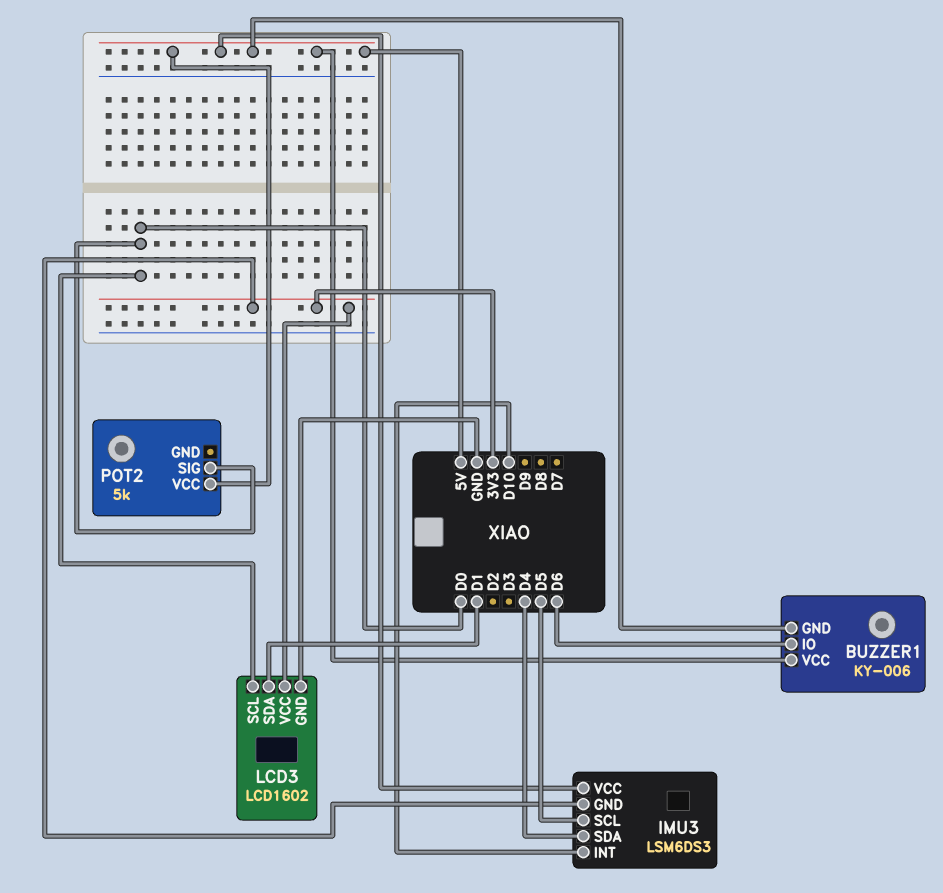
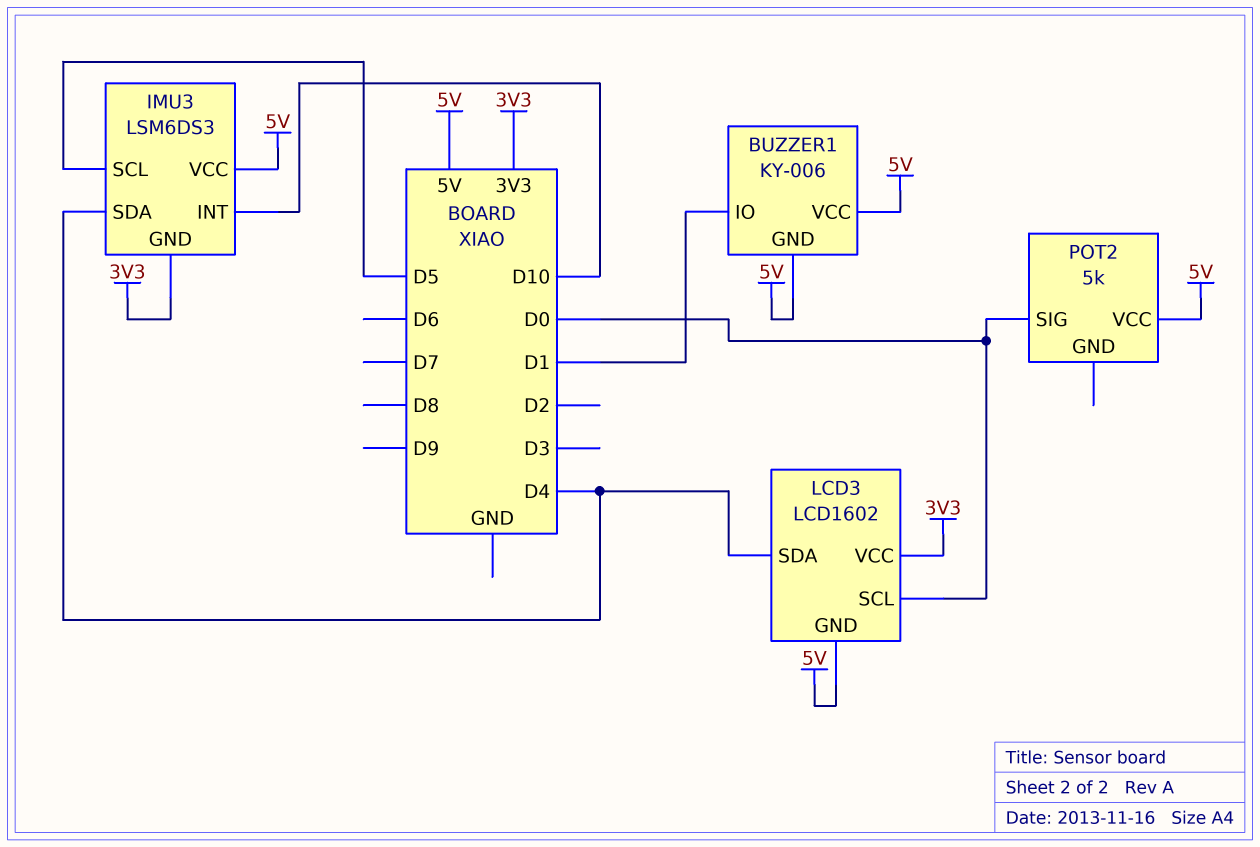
BUZZER1 pin IO: D6 -> D1
LCD3 pin GND: GND -> 5V
LCD3 pin SDA: D1 -> D4

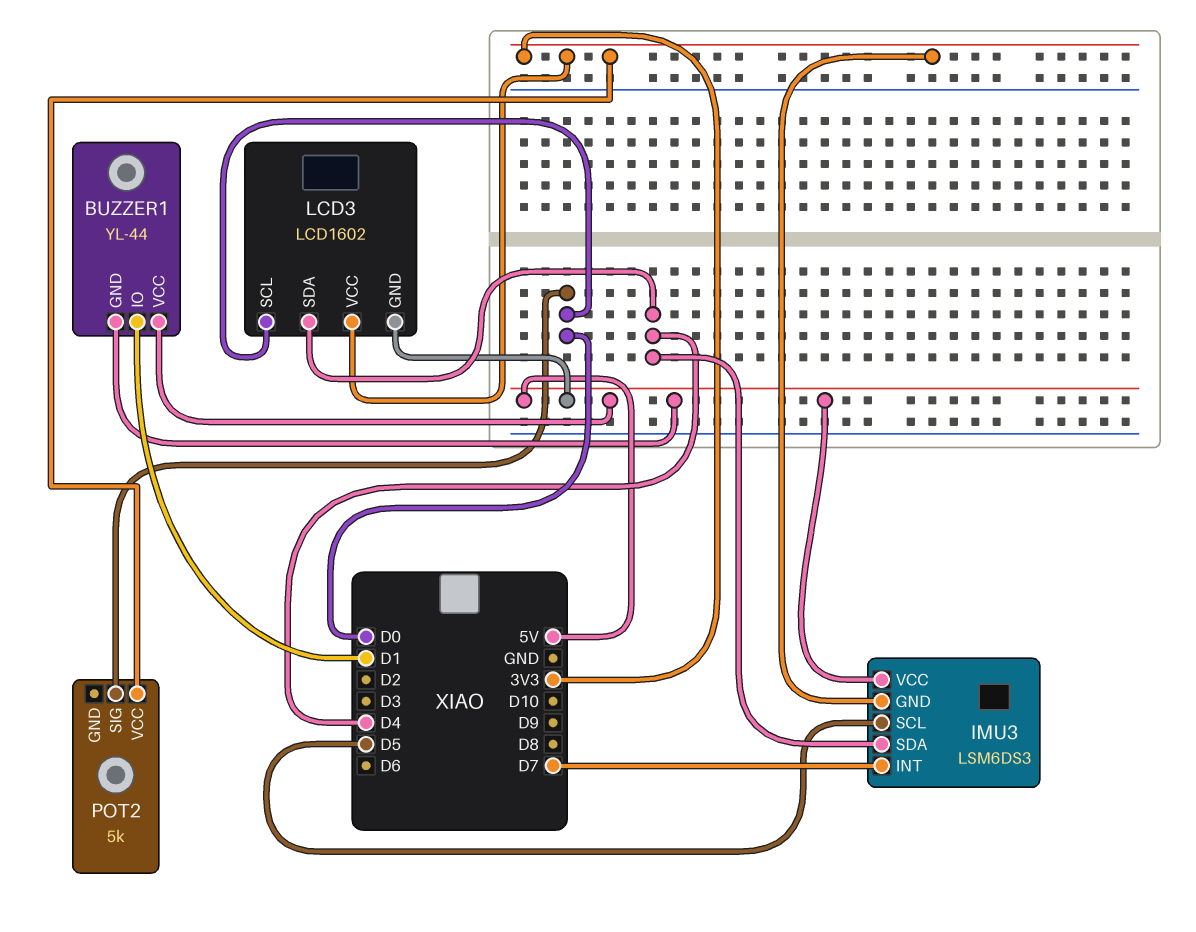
BUZZER1: KY-006 -> YL-44
IMU3 pin INT: D10 -> D7
POT2 pin VCC: 5V -> 3V3

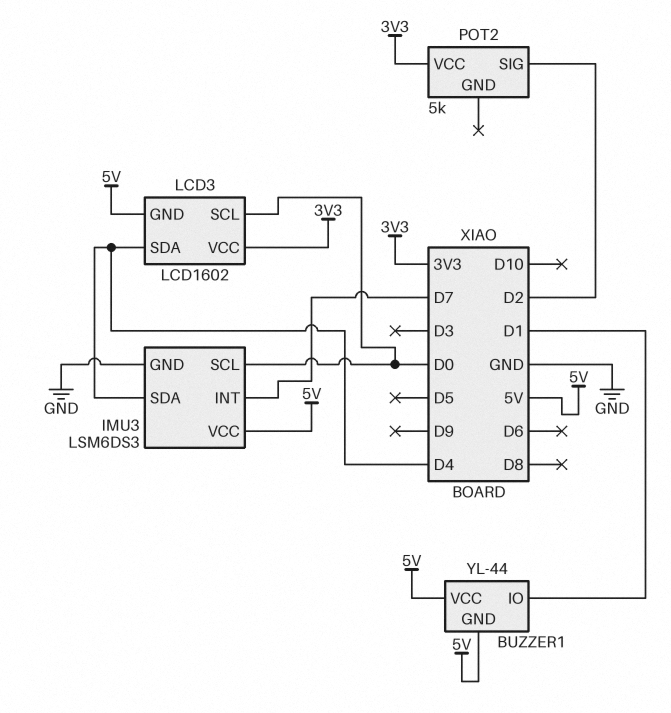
IMU3 pin GND: 3V3 -> GND
IMU3 pin SCL: D5 -> D0
POT2 pin SIG: D0 -> D2

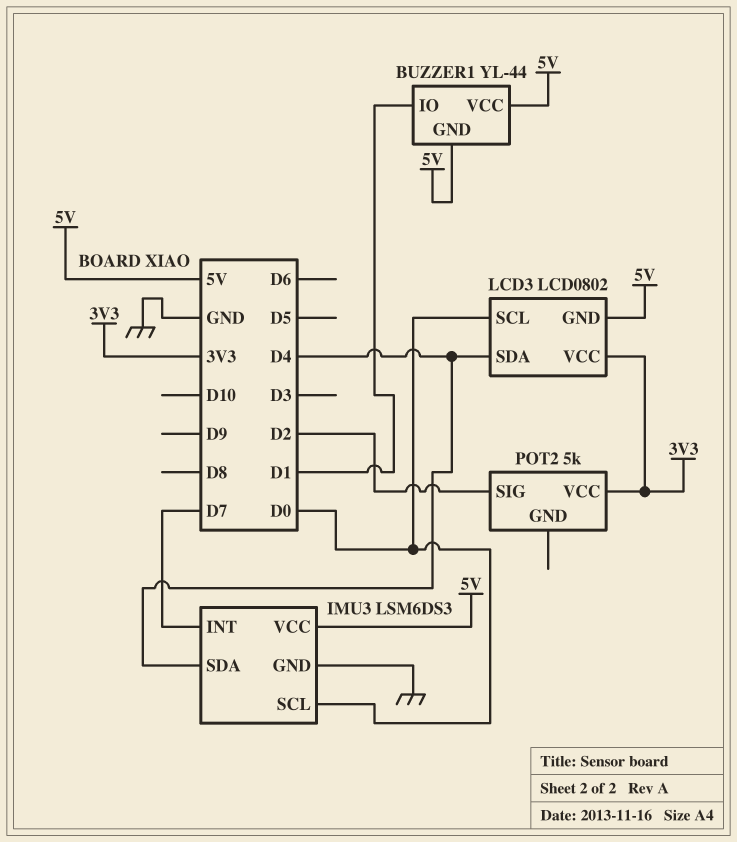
LCD3: LCD1602 -> LCD0802

